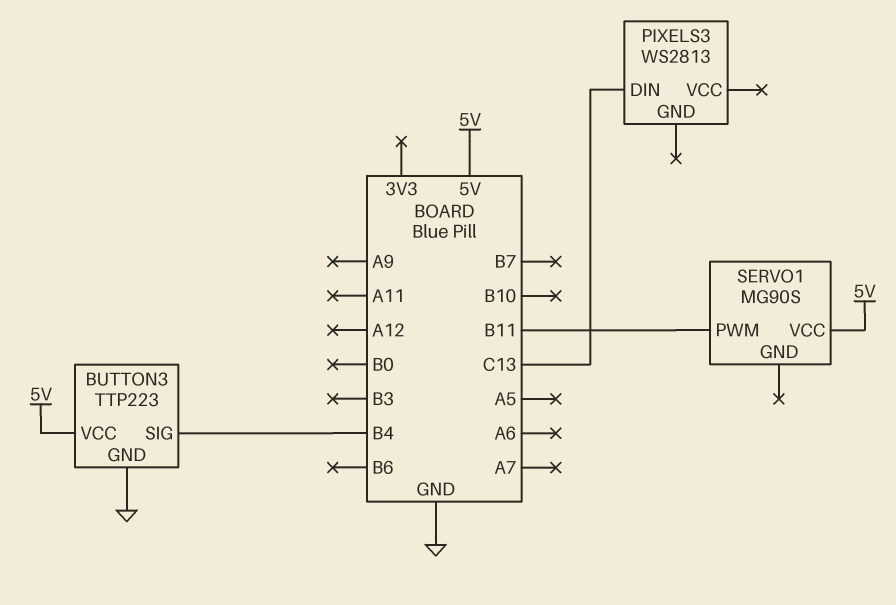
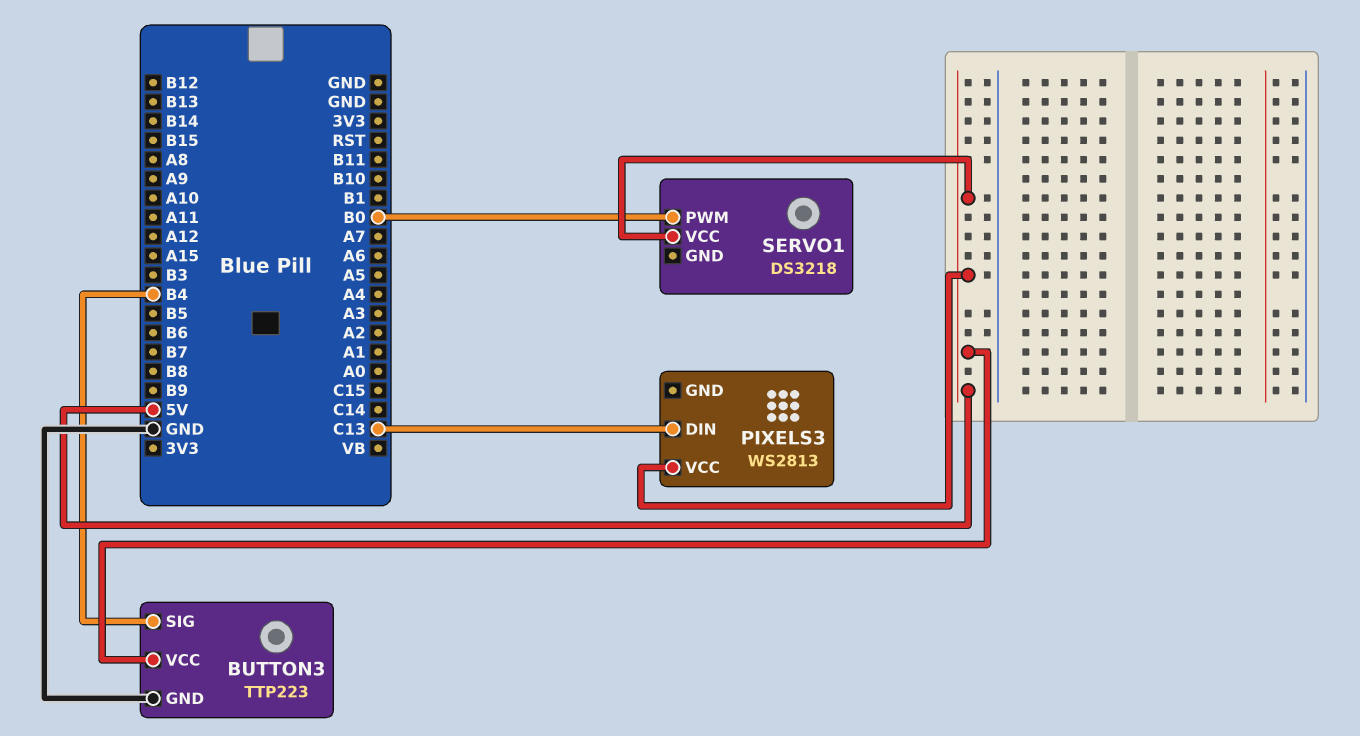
PIXELS3 pin VCC: none -> 5V
SERVO1: MG90S -> DS3218
SERVO1 pin PWM: B11 -> B0

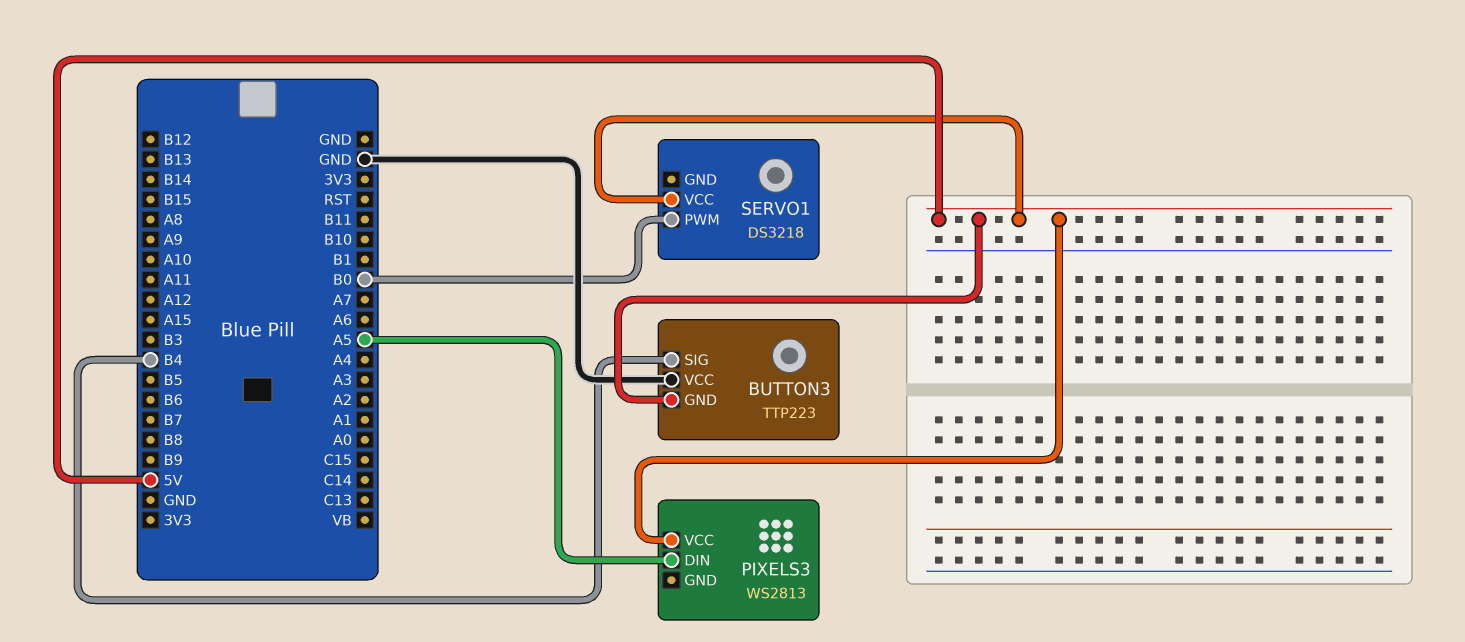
BUTTON3 pin GND: GND -> 5V
BUTTON3 pin VCC: 5V -> GND
PIXELS3 pin DIN: C13 -> A5

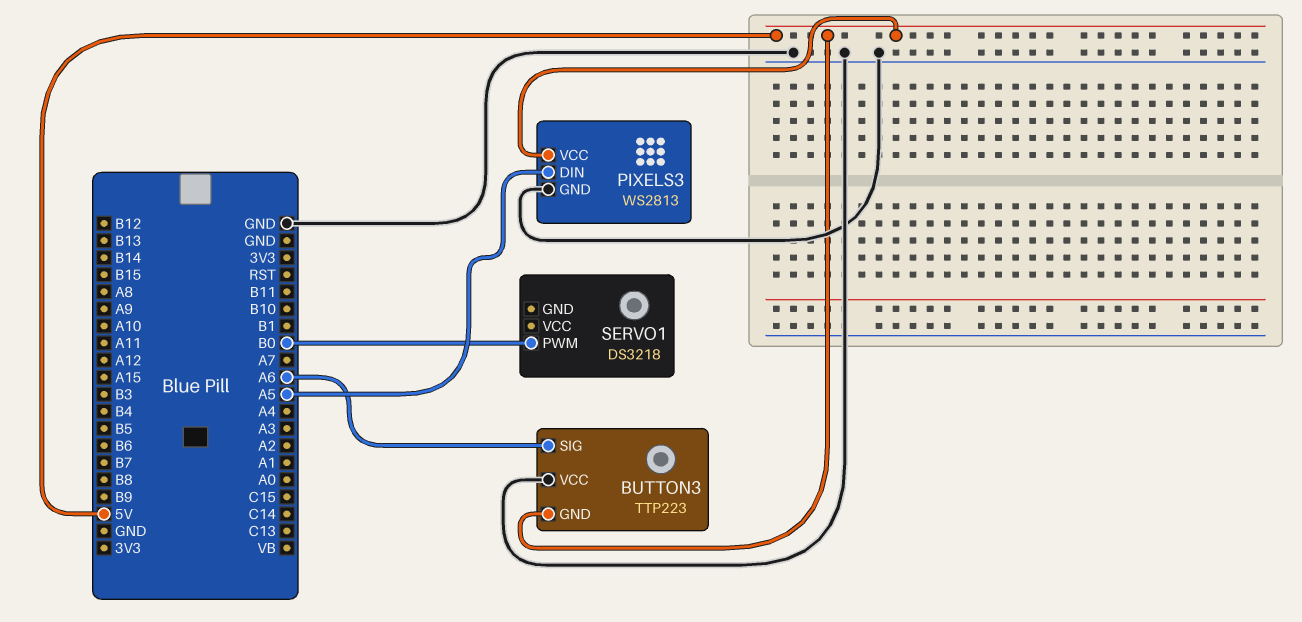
BUTTON3 pin SIG: B4 -> A6
PIXELS3 pin GND: none -> GND
SERVO1 pin VCC: 5V -> none

